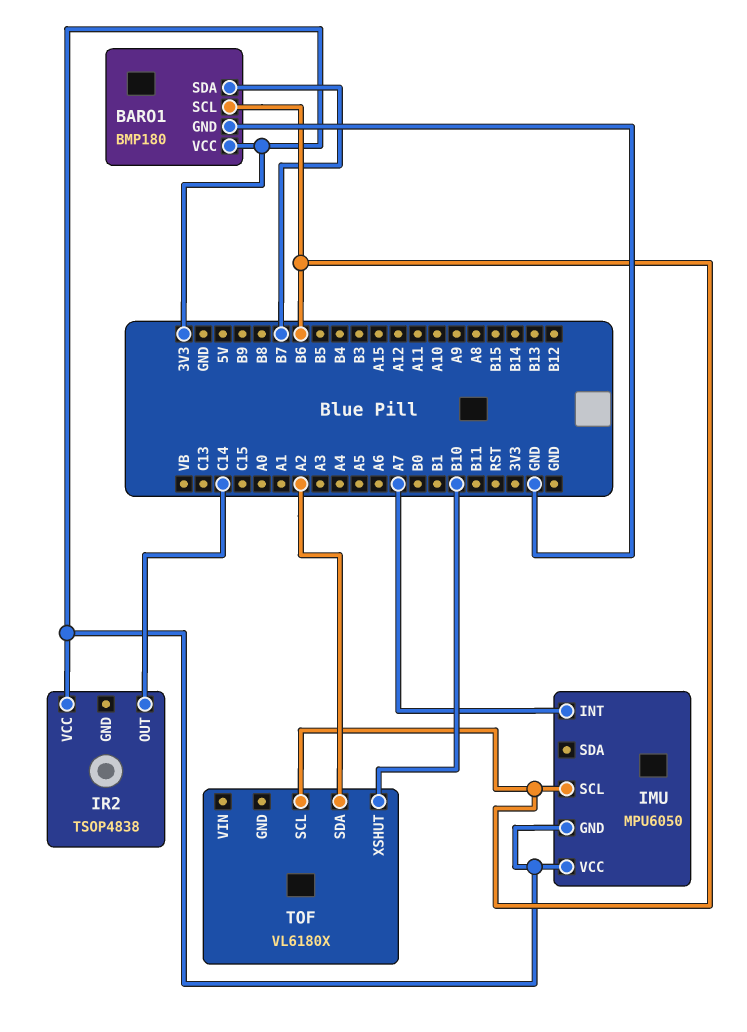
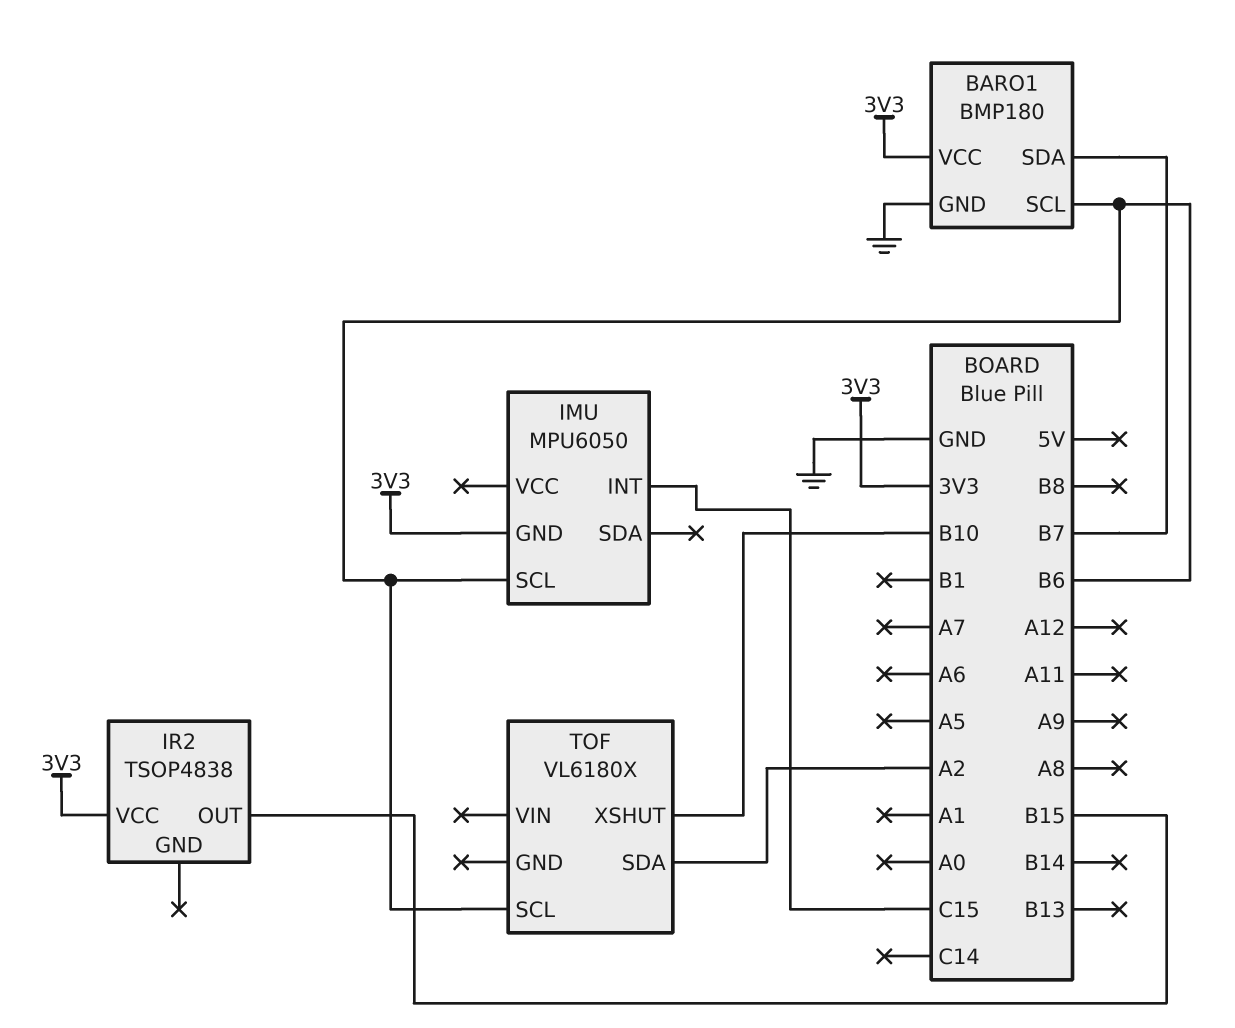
IMU pin INT: A7 -> C15
IMU pin VCC: 3V3 -> none
IR2 pin OUT: C14 -> B15

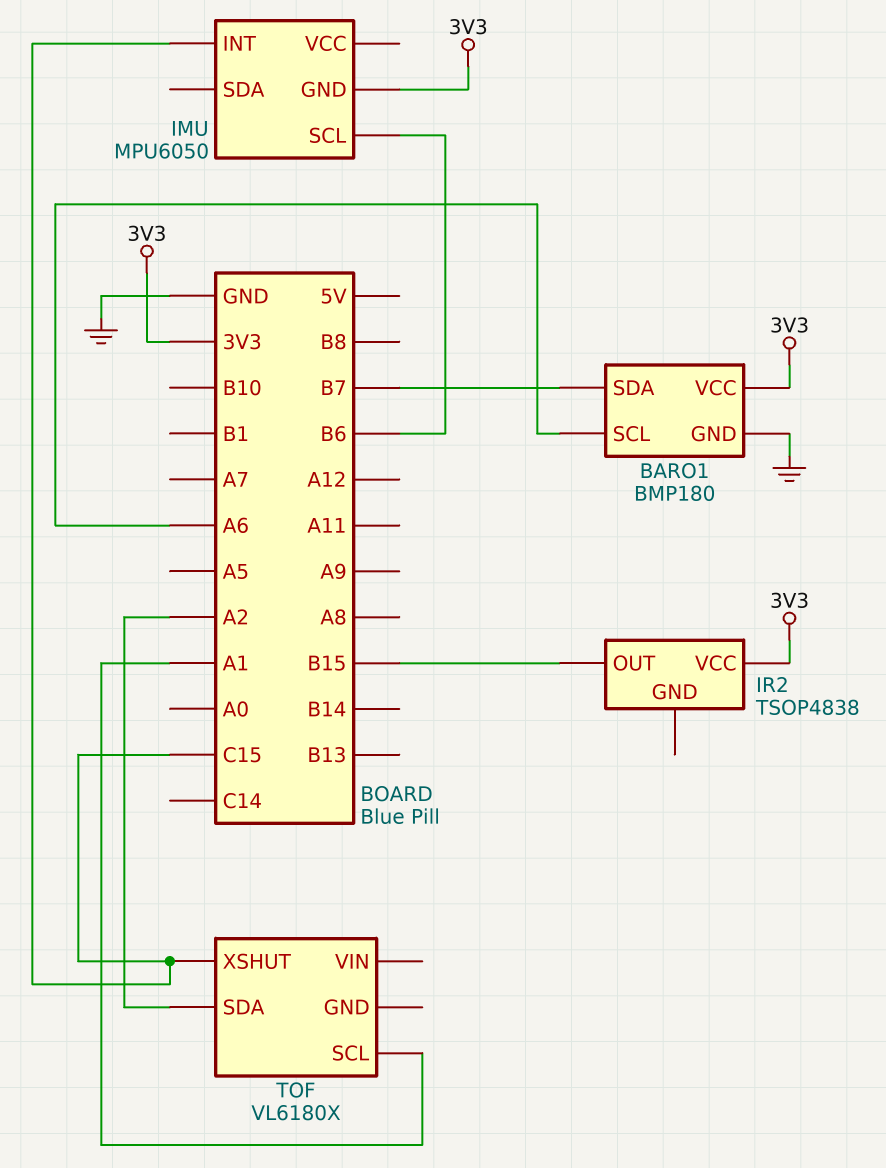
BARO1 pin SCL: B6 -> A6
TOF pin SCL: B6 -> A1
TOF pin XSHUT: B10 -> C15

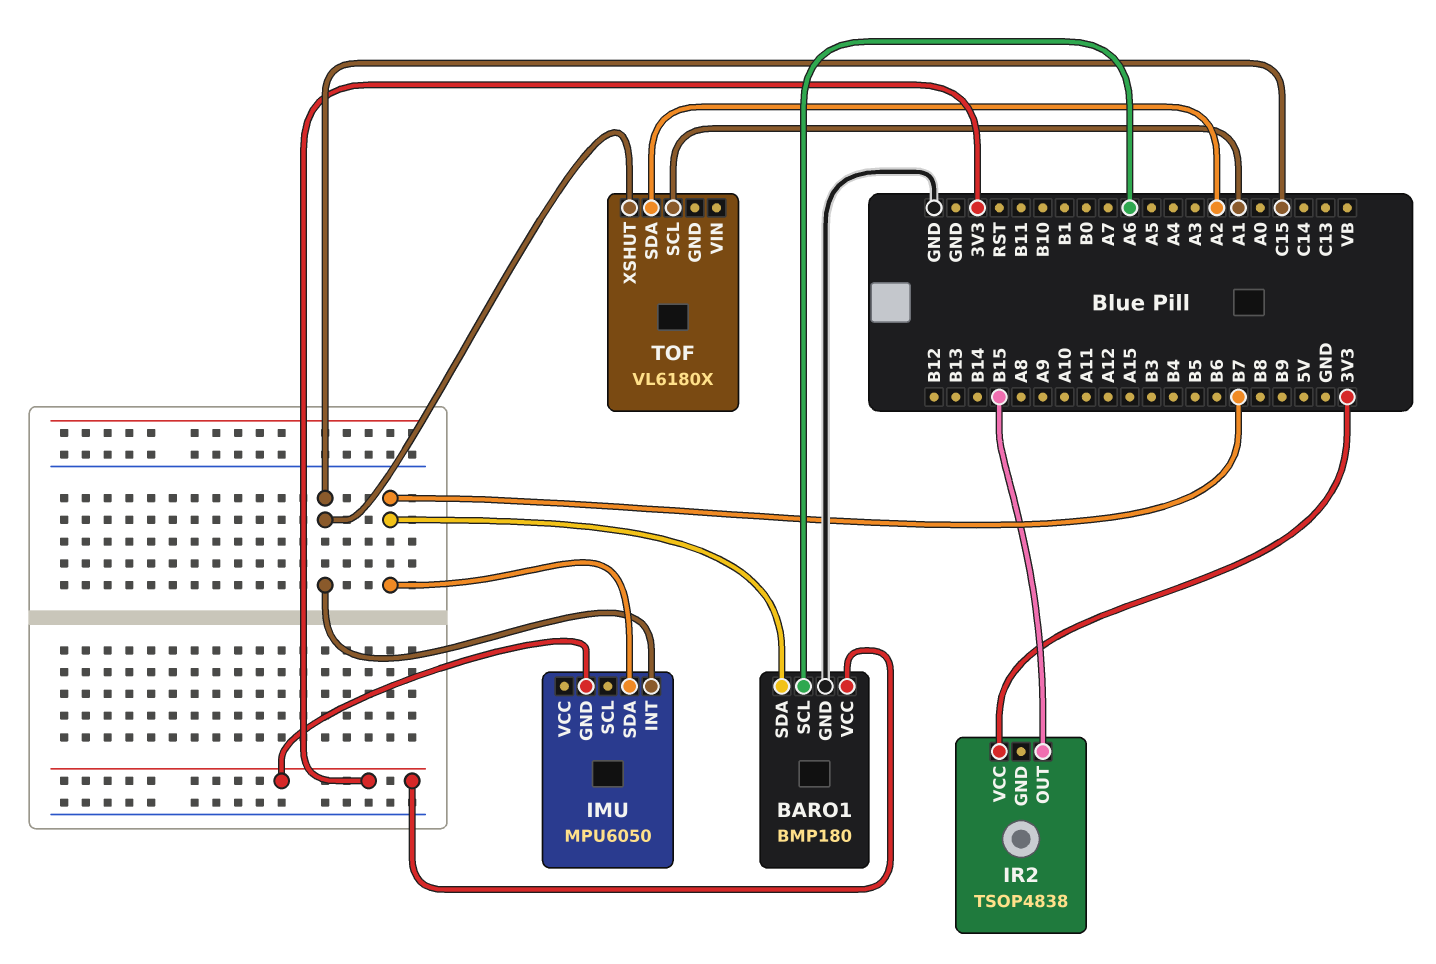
IMU pin SCL: B6 -> none
IMU pin SDA: none -> B7

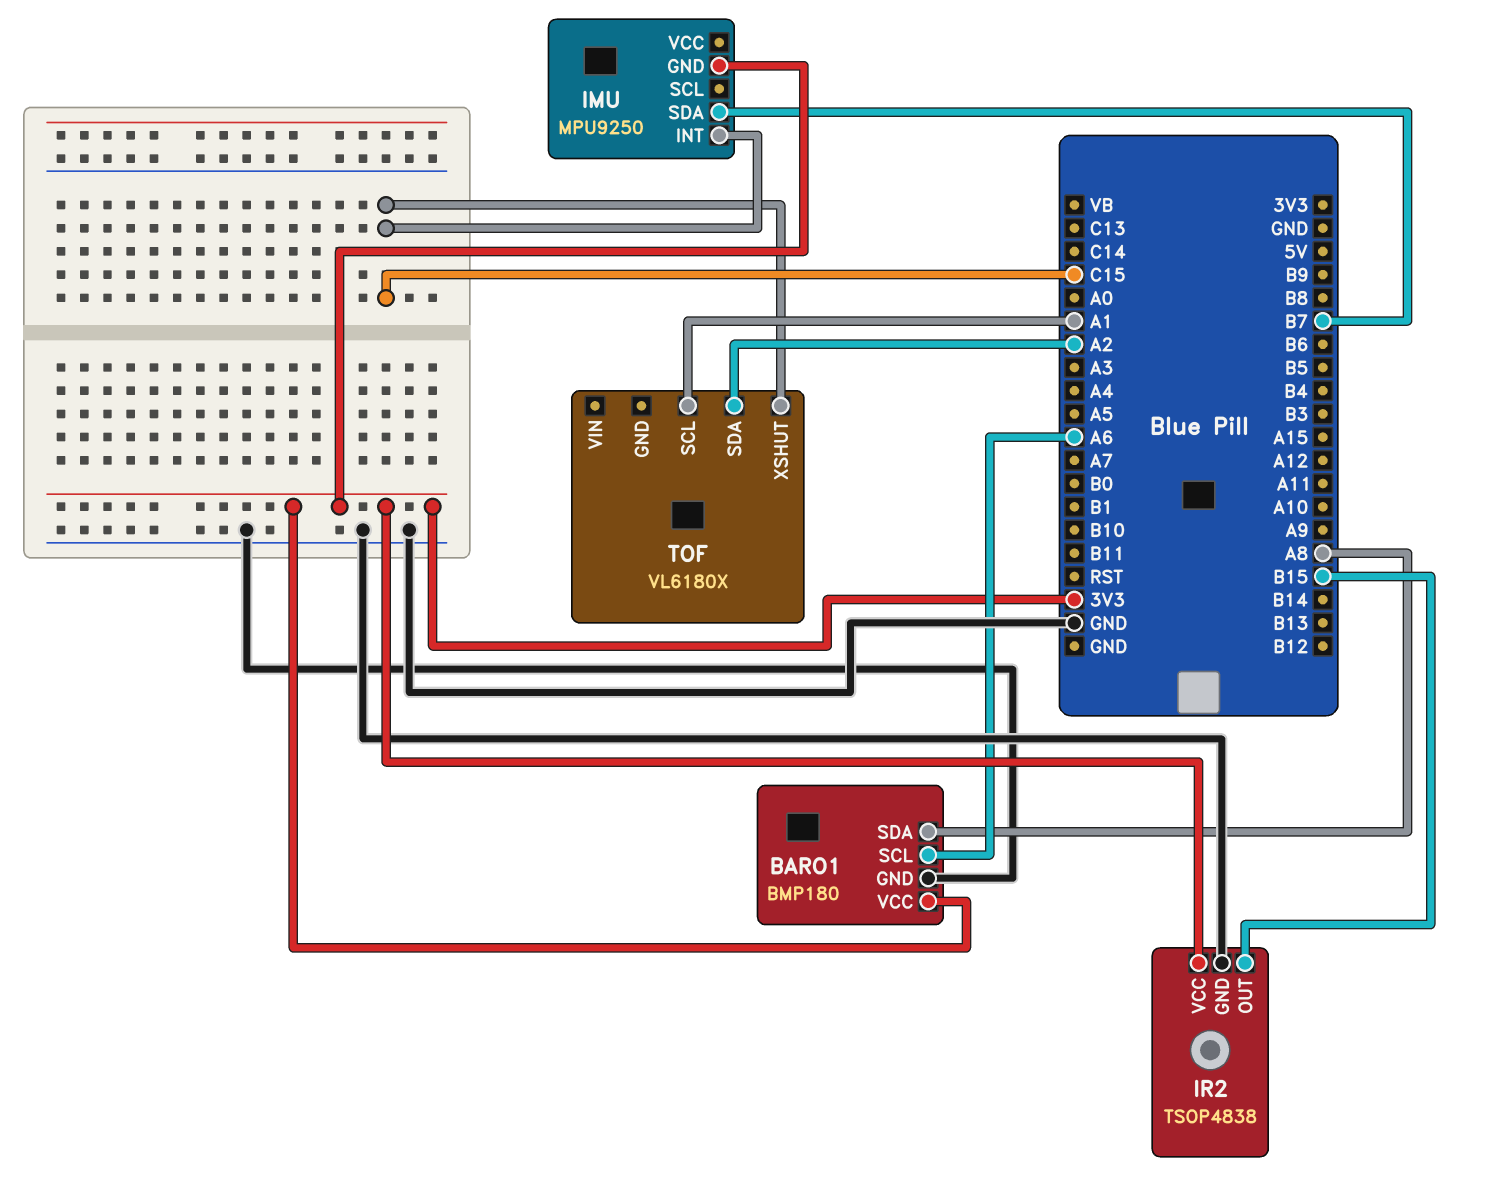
BARO1 pin SDA: B7 -> A8
IMU: MPU6050 -> MPU9250
IR2 pin GND: none -> GND

